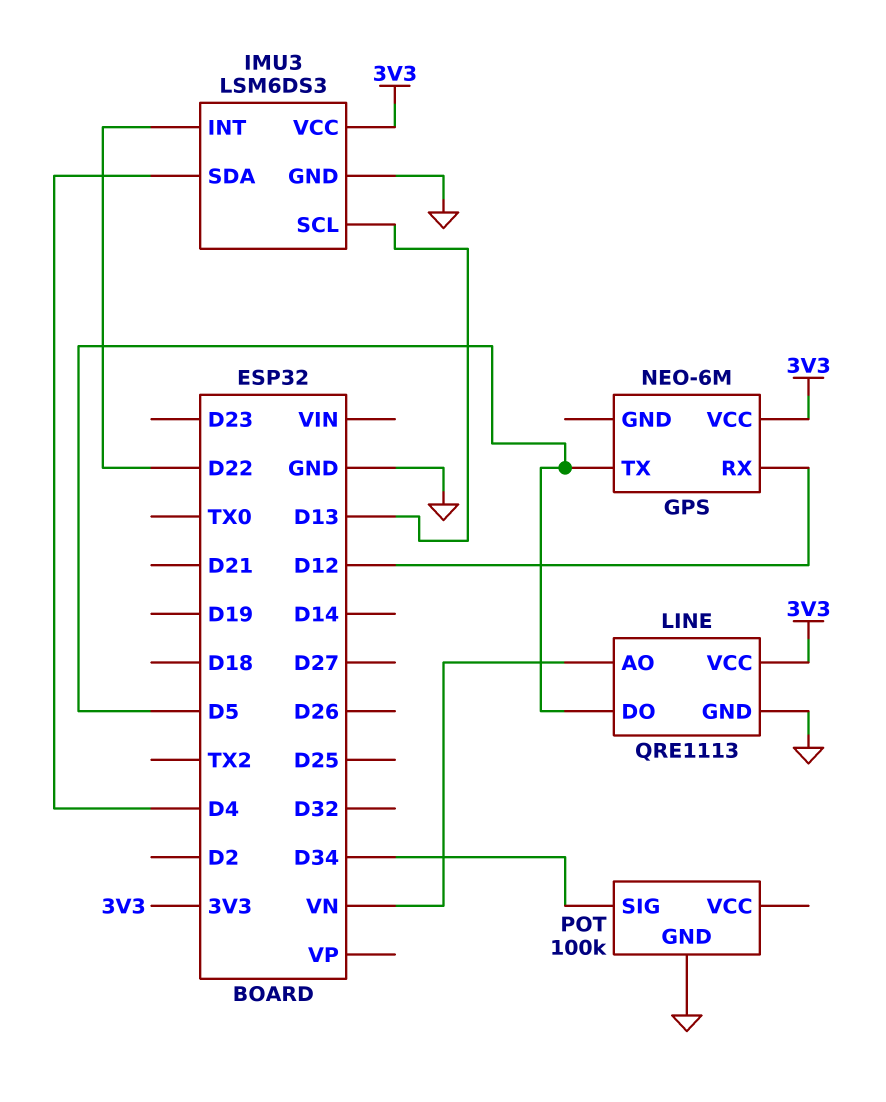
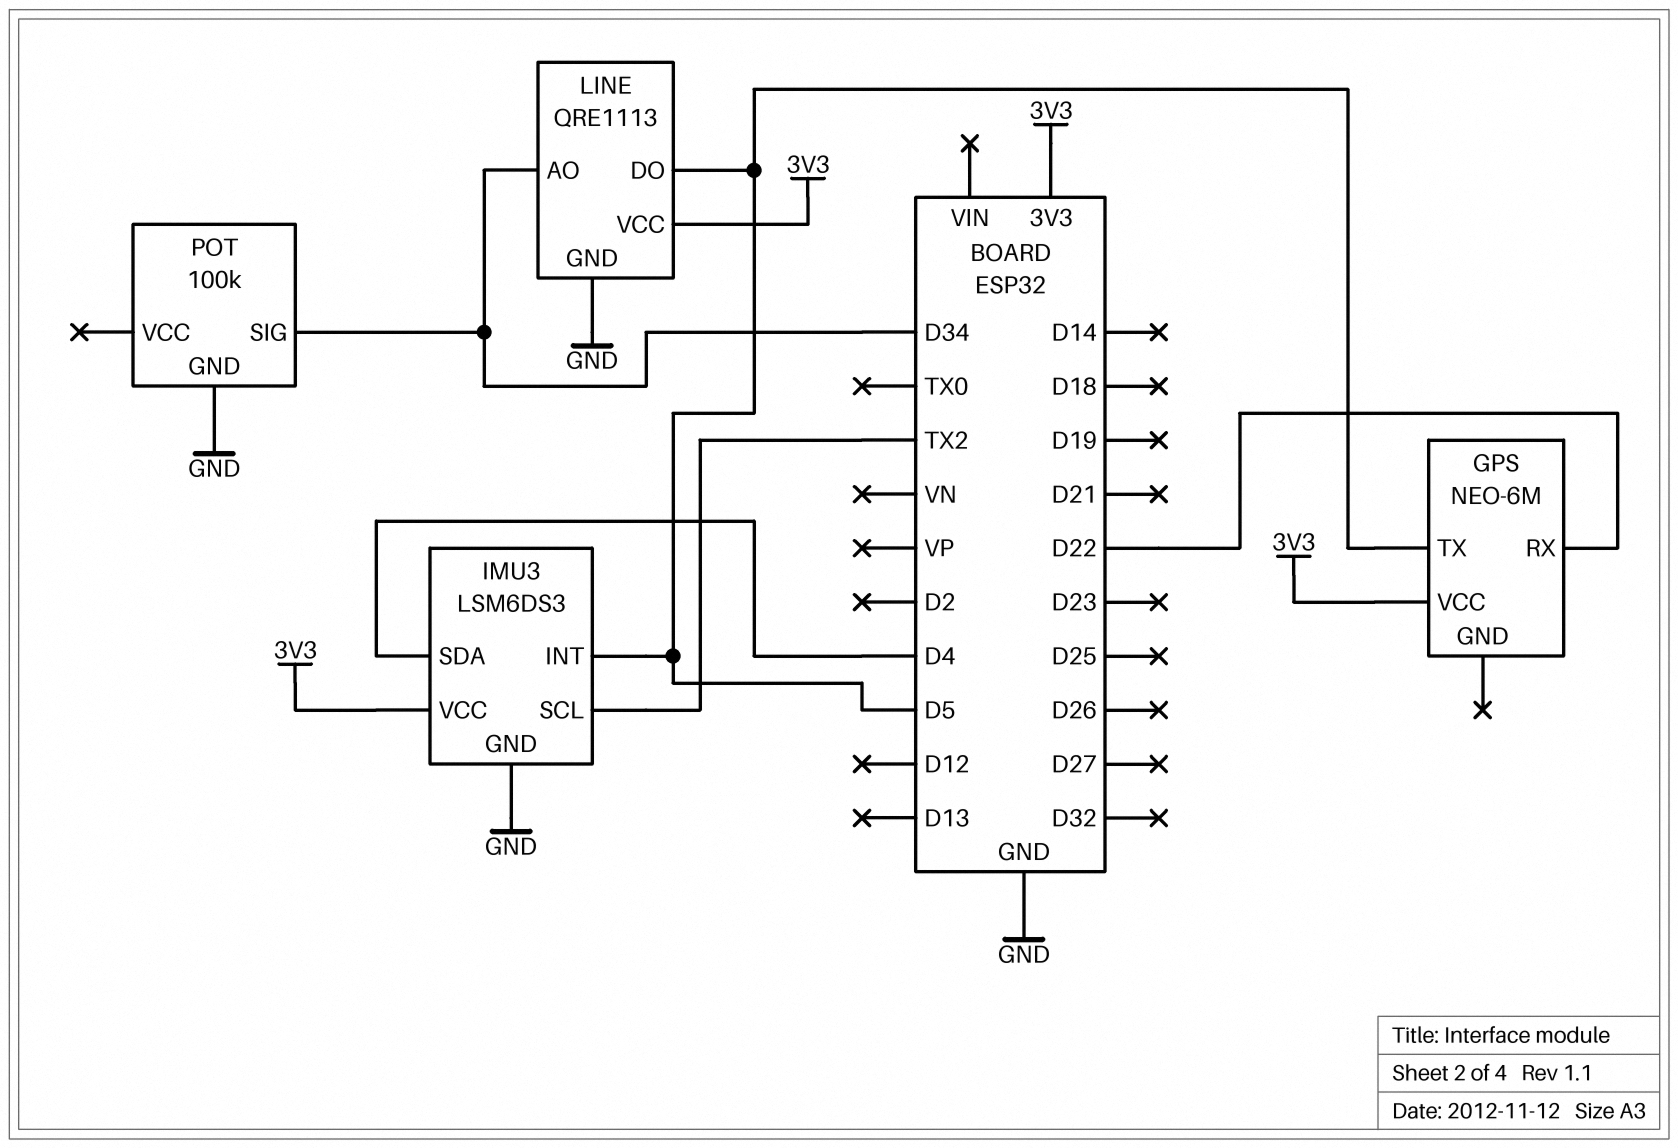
GPS pin RX: D12 -> D22
IMU3 pin INT: D22 -> D5
IMU3 pin SCL: D13 -> TX2
LINE pin AO: VN -> D34

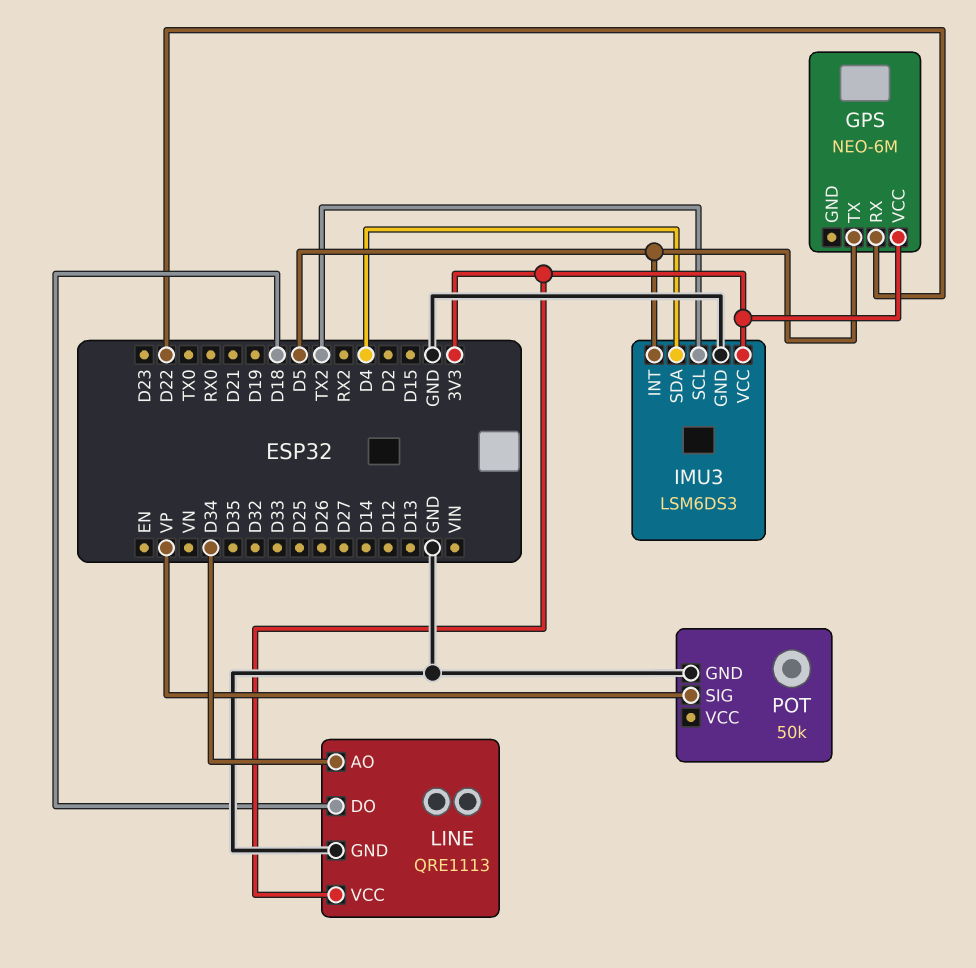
LINE pin DO: D5 -> D18
POT: 100k -> 50k
POT pin SIG: D34 -> VP

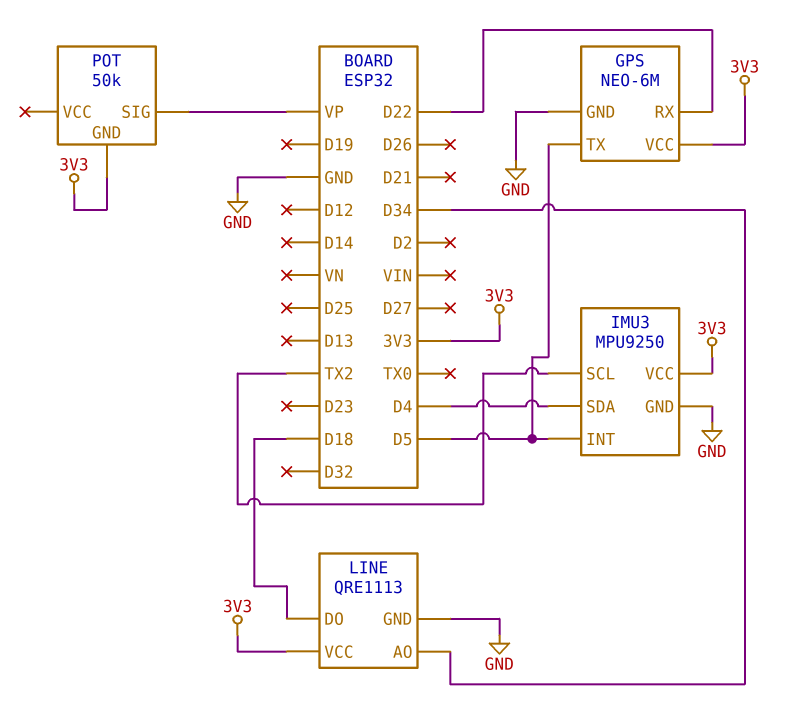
GPS pin GND: none -> GND
IMU3: LSM6DS3 -> MPU9250
POT pin GND: GND -> 3V3

